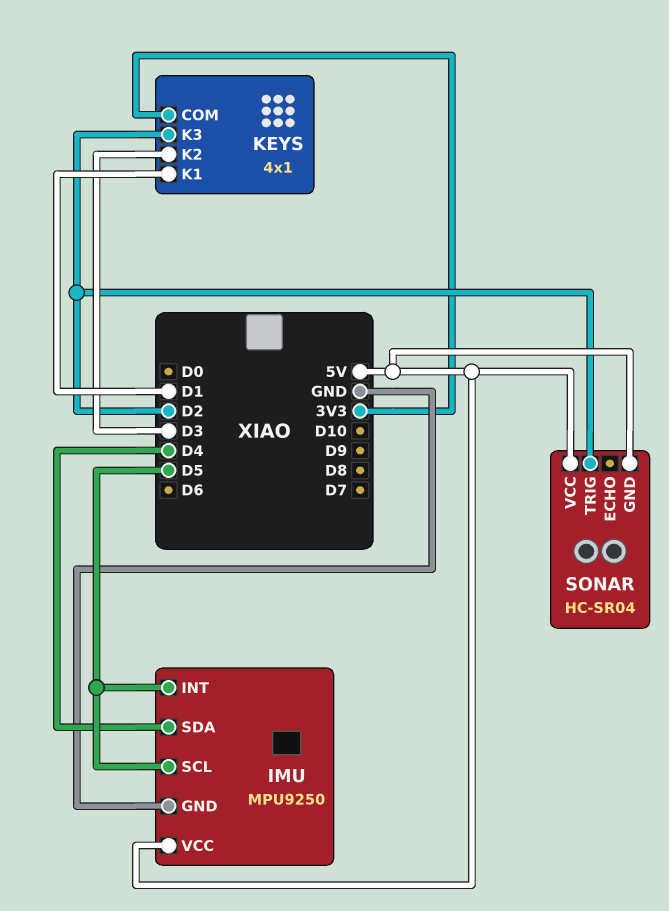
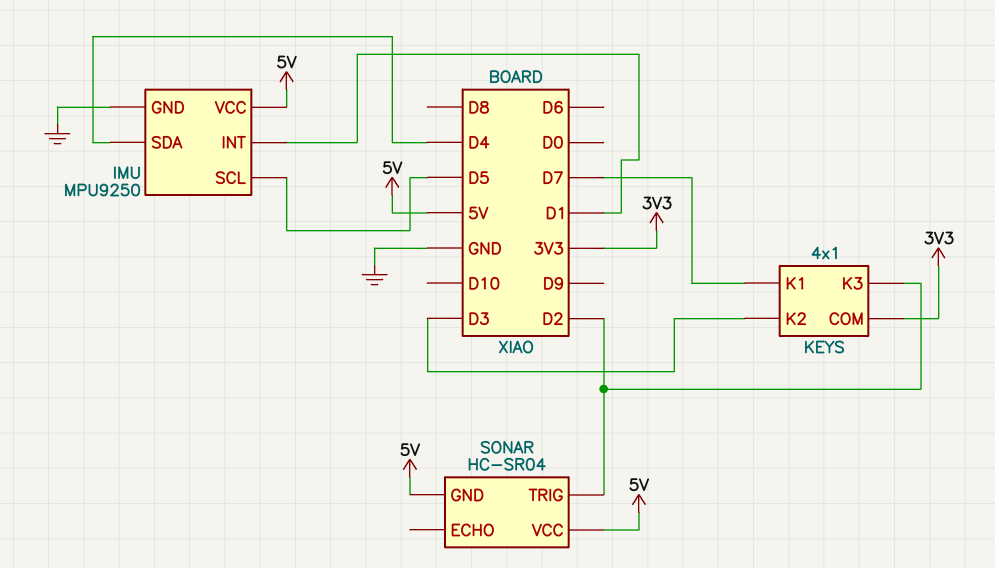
IMU pin INT: D5 -> D1
KEYS pin K1: D1 -> D7

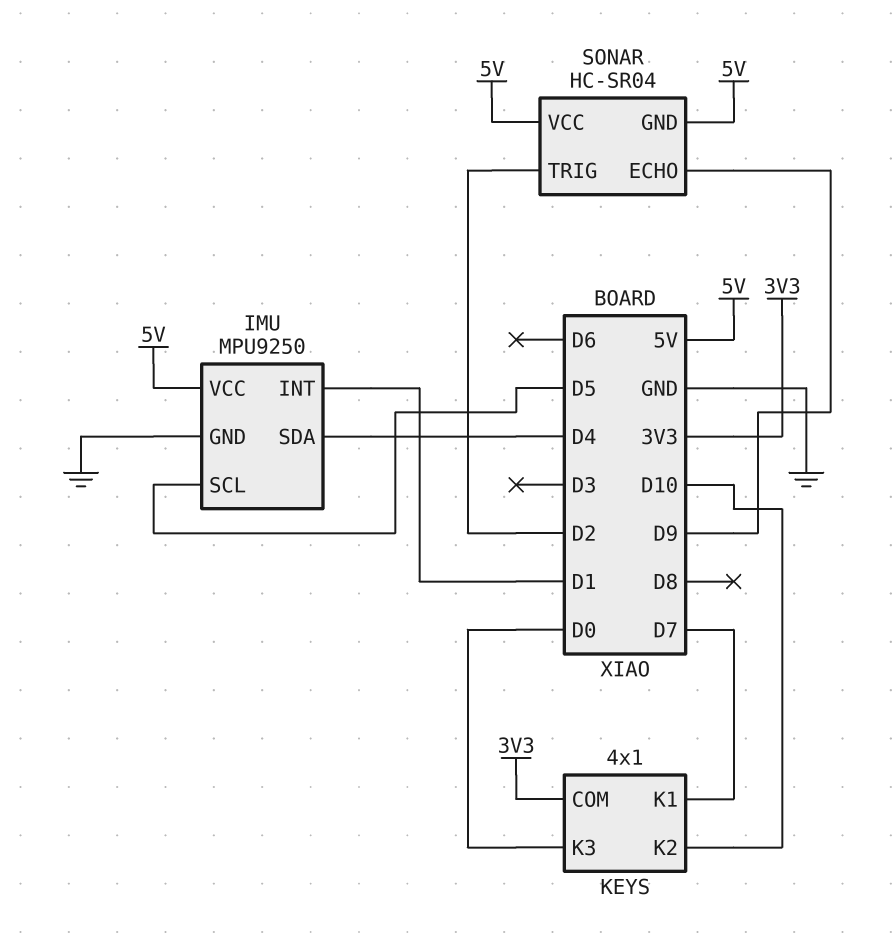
KEYS pin K2: D3 -> D10
KEYS pin K3: D2 -> D0
SONAR pin ECHO: none -> D9

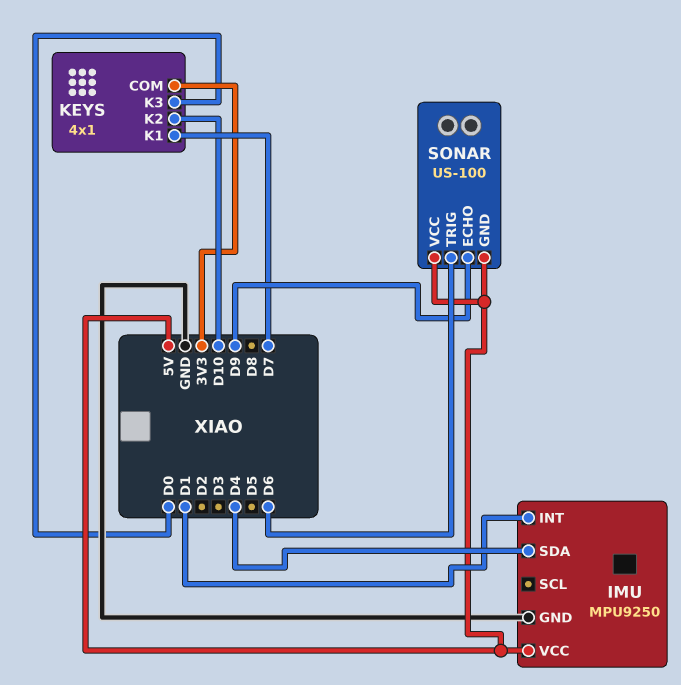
IMU pin SCL: D5 -> none
SONAR: HC-SR04 -> US-100
SONAR pin TRIG: D2 -> D6

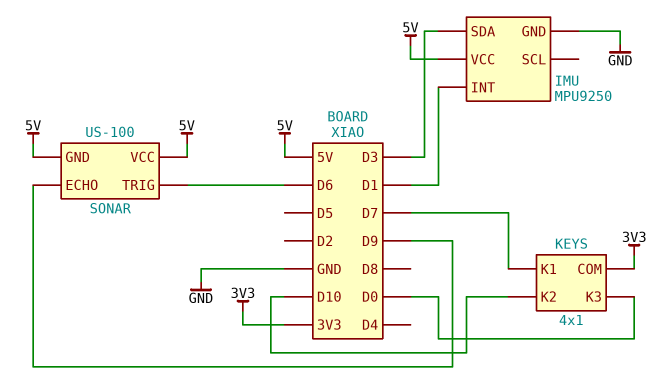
IMU pin SDA: D4 -> D3

